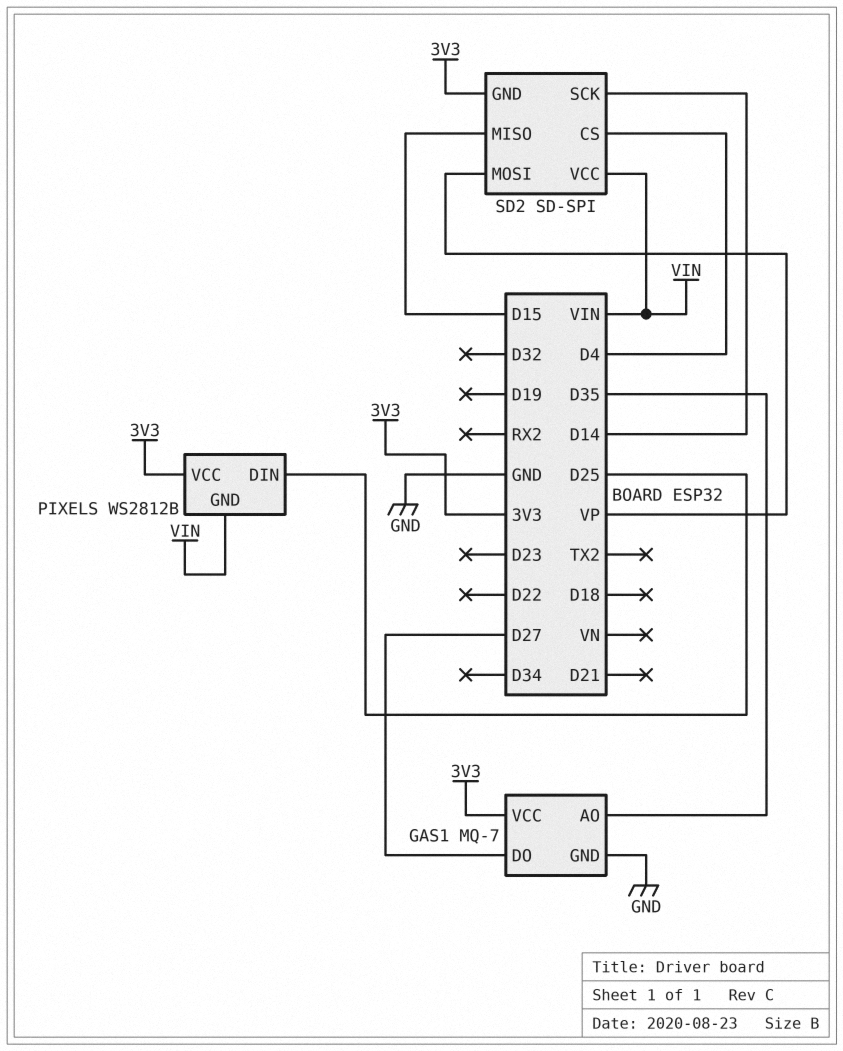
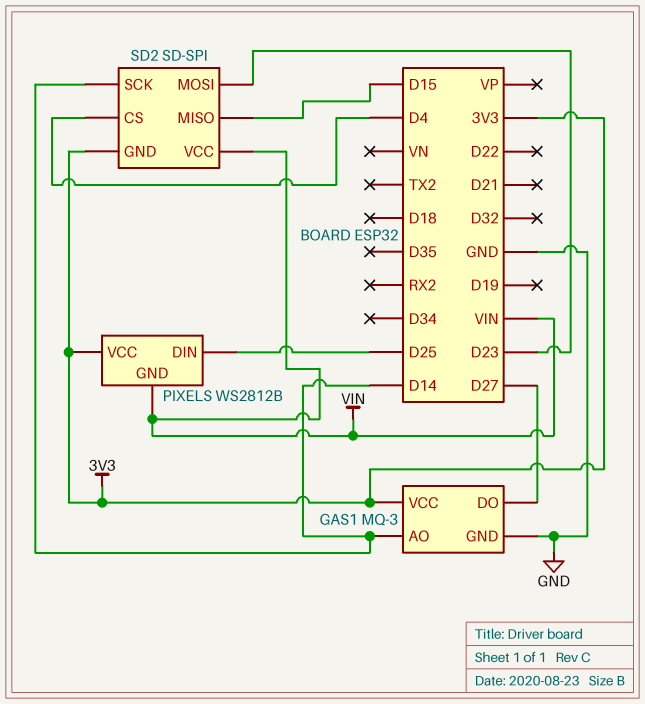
GAS1: MQ-7 -> MQ-3
GAS1 pin AO: D35 -> D14
SD2 pin MOSI: VP -> D23

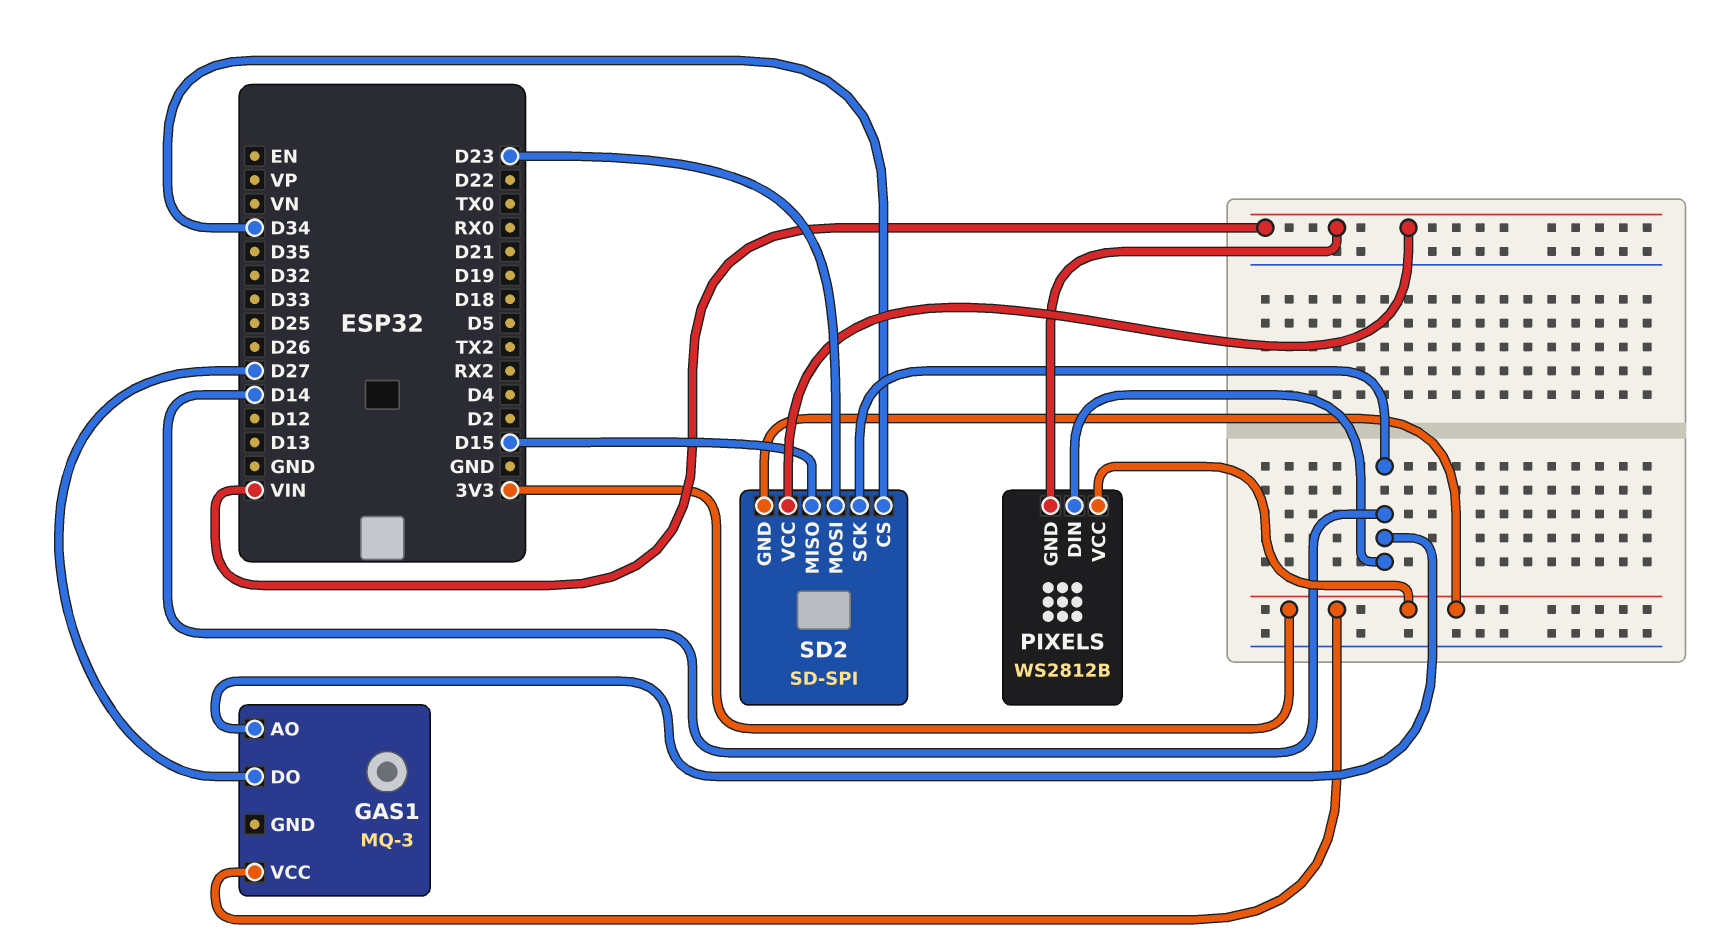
GAS1 pin GND: GND -> none
PIXELS pin DIN: D25 -> D14
SD2 pin CS: D4 -> D34

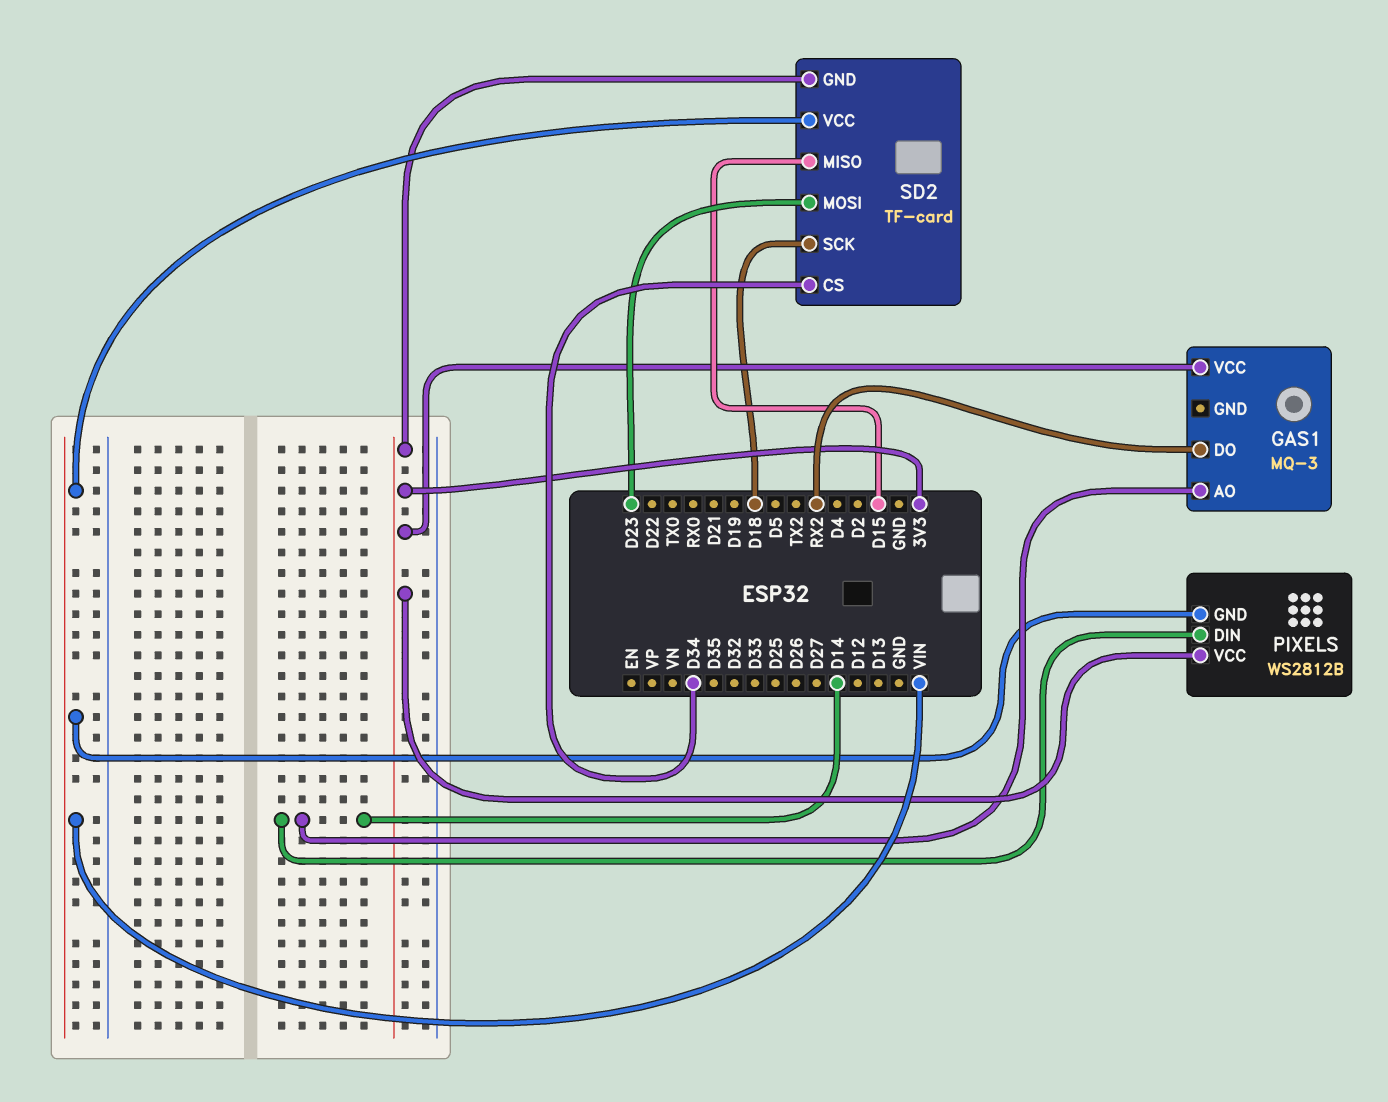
GAS1 pin DO: D27 -> RX2
SD2: SD-SPI -> TF-card
SD2 pin SCK: D14 -> D18

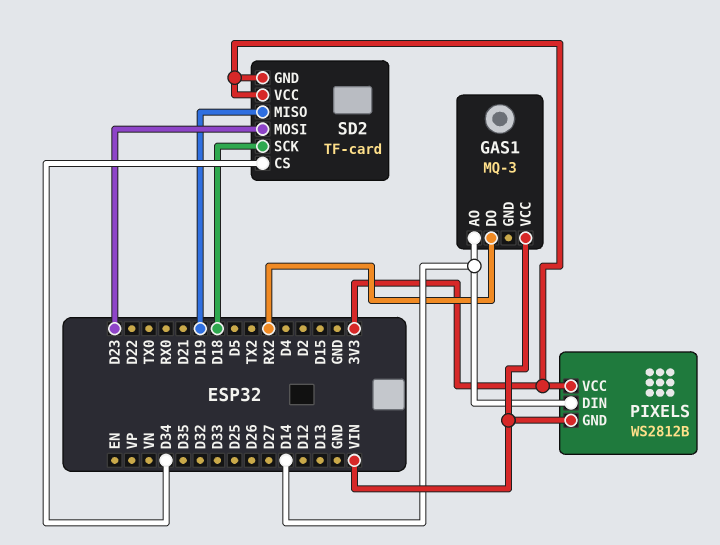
GAS1 pin VCC: 3V3 -> VIN
SD2 pin MISO: D15 -> D19
SD2 pin VCC: VIN -> 3V3

